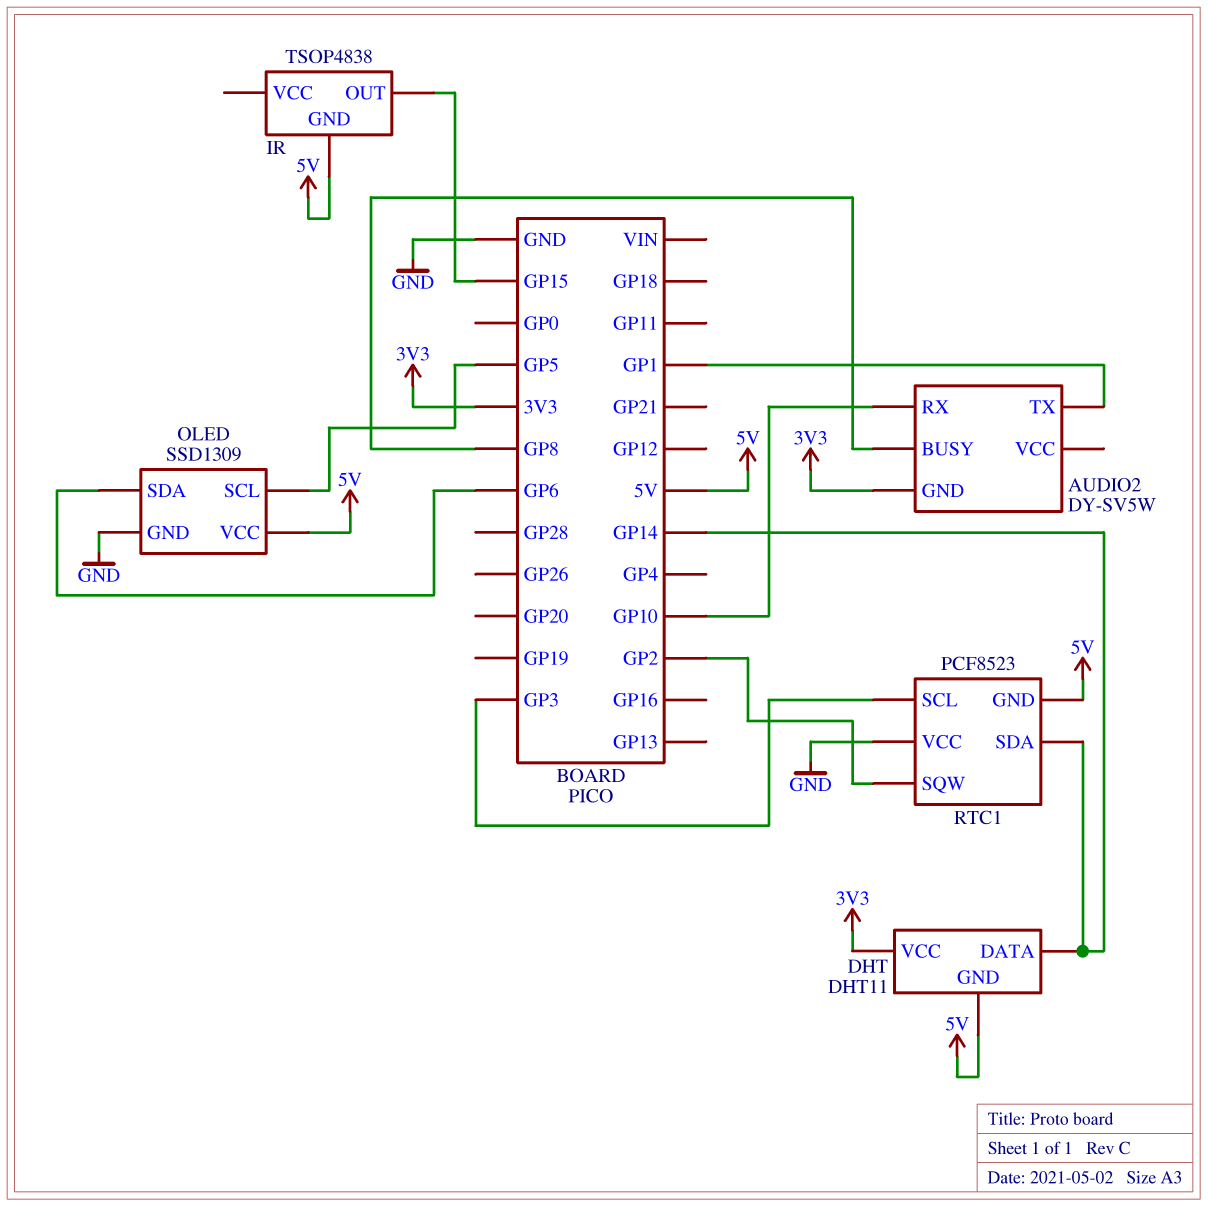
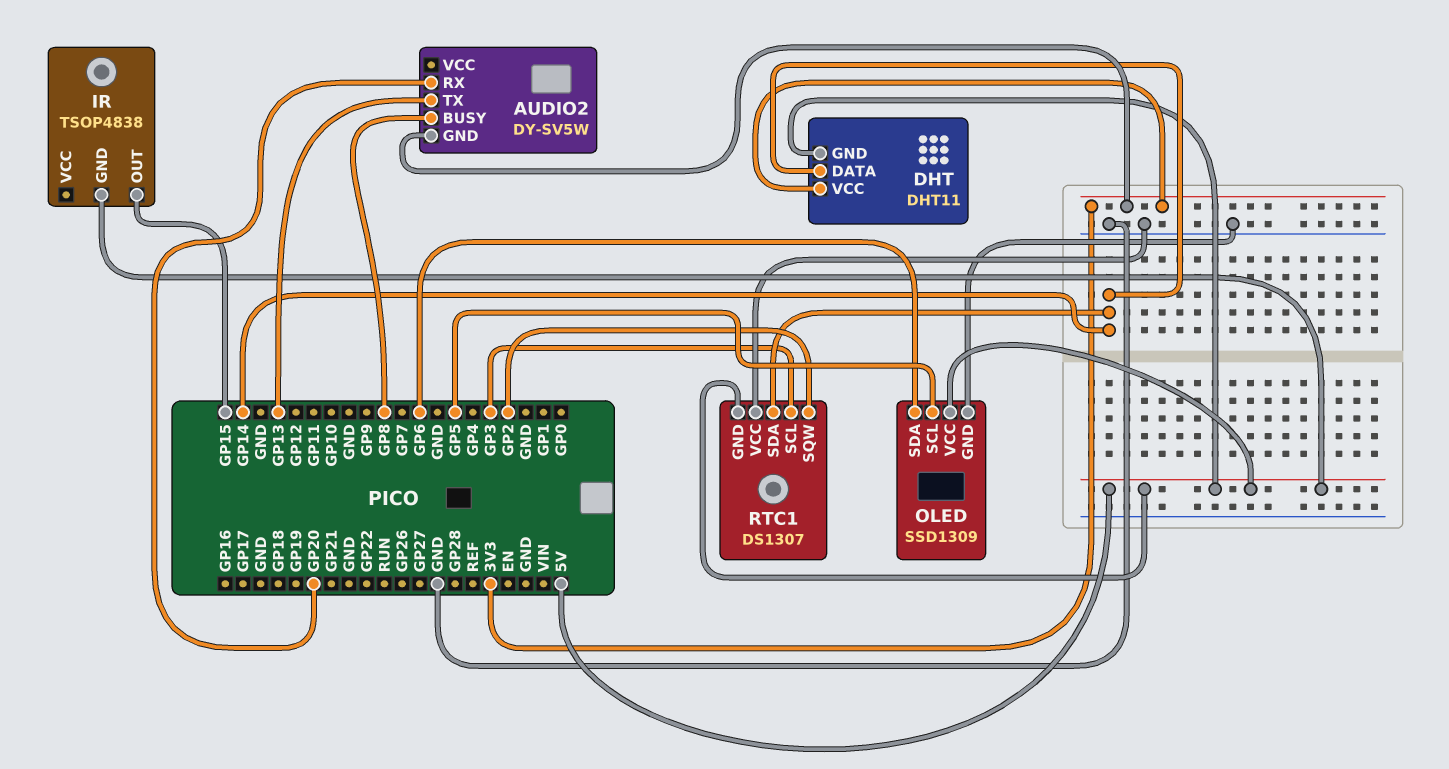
AUDIO2 pin RX: GP10 -> GP20
AUDIO2 pin TX: GP1 -> GP13
RTC1: PCF8523 -> DS1307

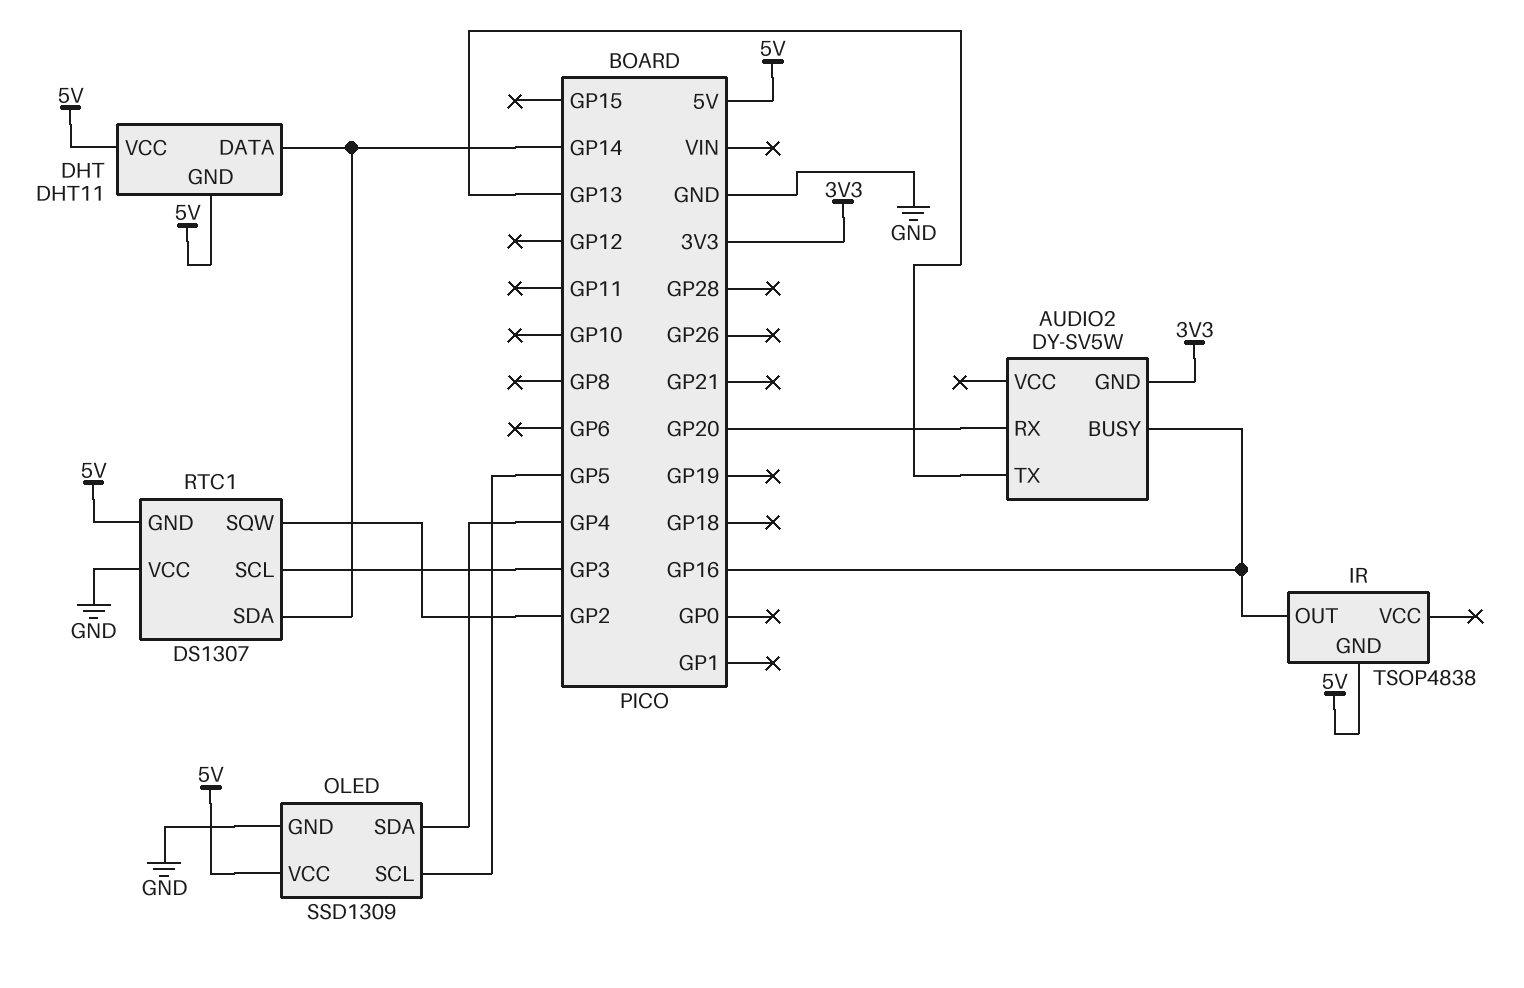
AUDIO2 pin BUSY: GP8 -> GP16
DHT pin VCC: 3V3 -> 5V
IR pin OUT: GP15 -> GP16
OLED pin SDA: GP6 -> GP4

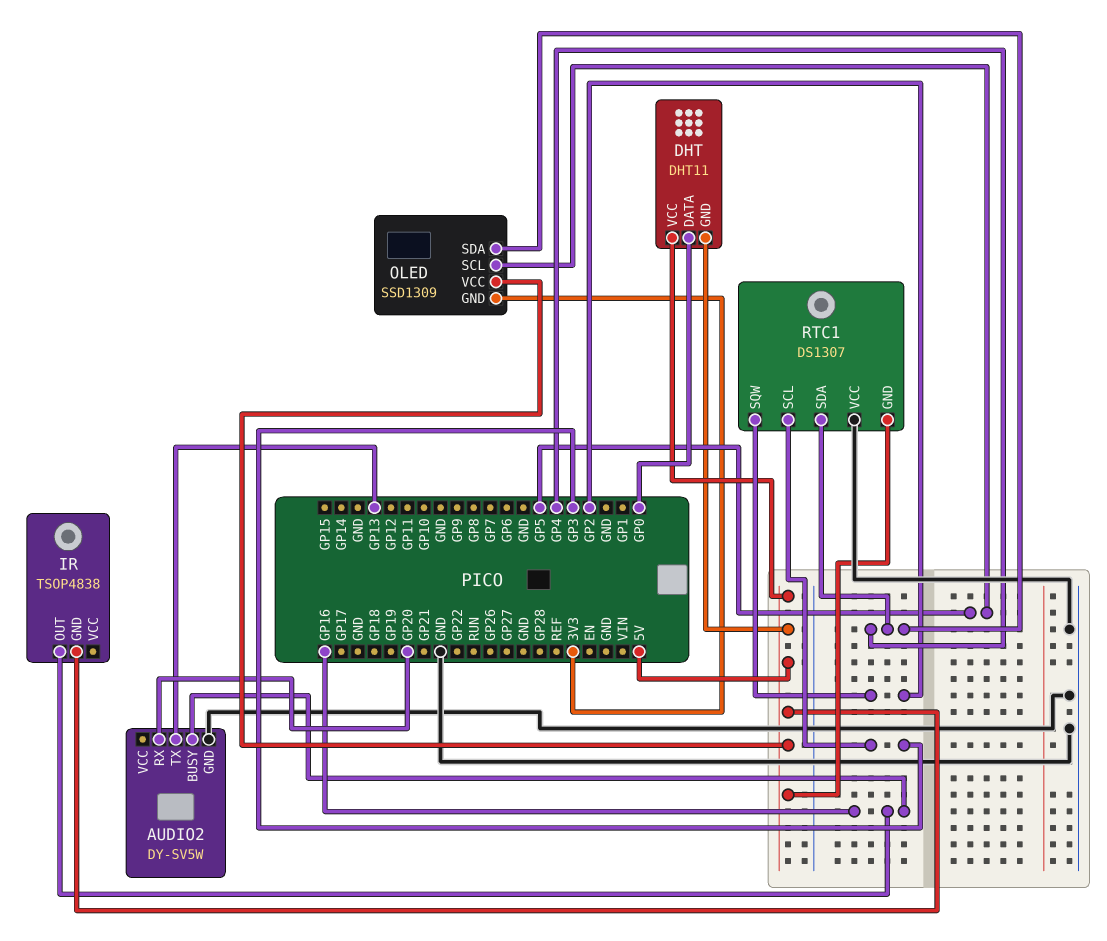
AUDIO2 pin GND: 3V3 -> GND
DHT pin DATA: GP14 -> GP0
OLED pin GND: GND -> 3V3
RTC1 pin SDA: GP14 -> GP4

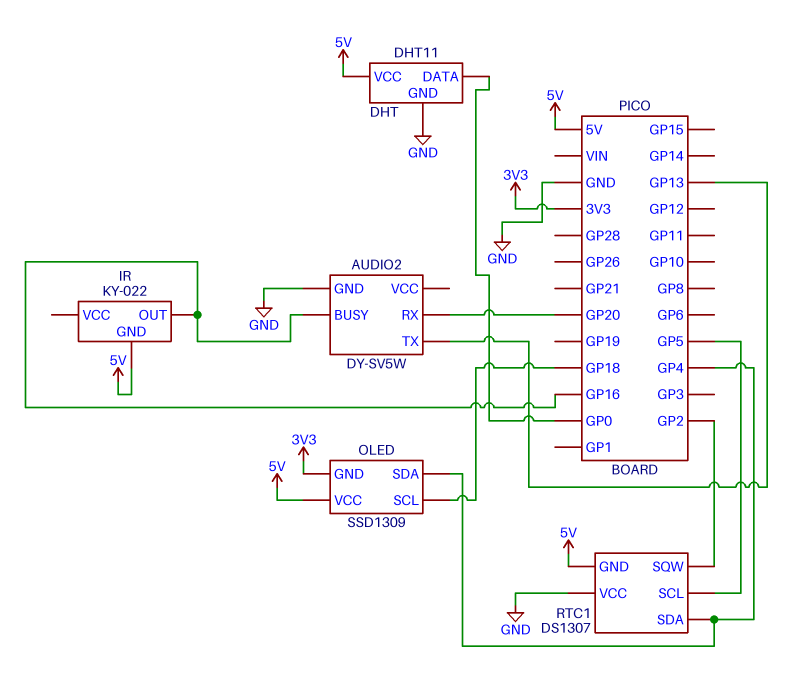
DHT pin GND: 5V -> GND
IR: TSOP4838 -> KY-022
OLED pin SCL: GP5 -> GP18
RTC1 pin SCL: GP3 -> GP5

